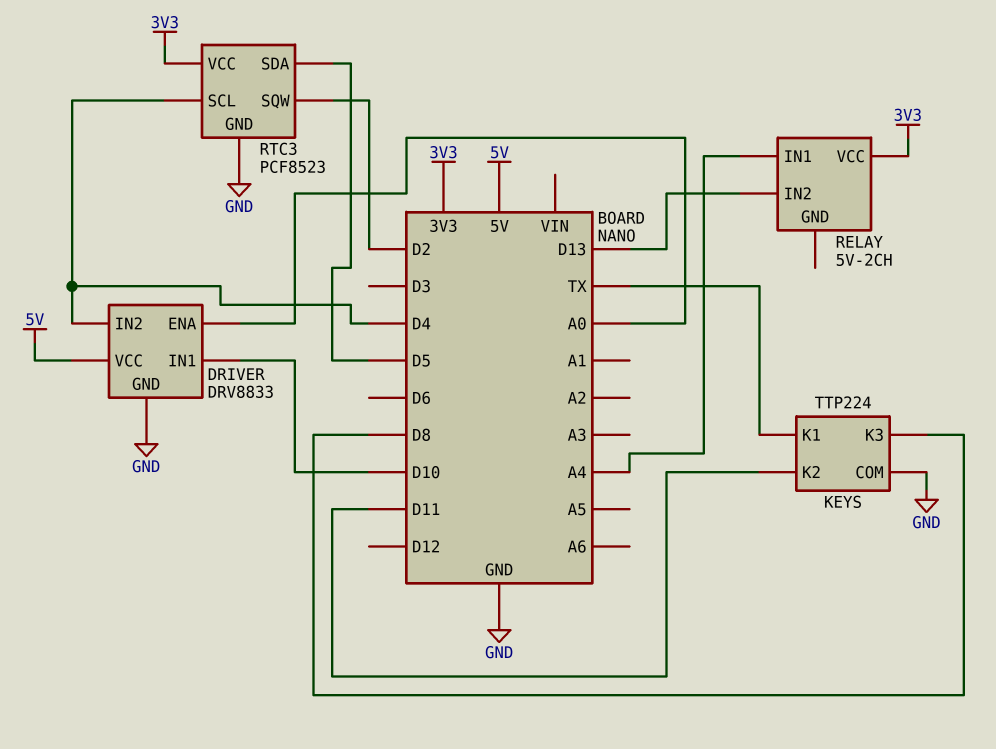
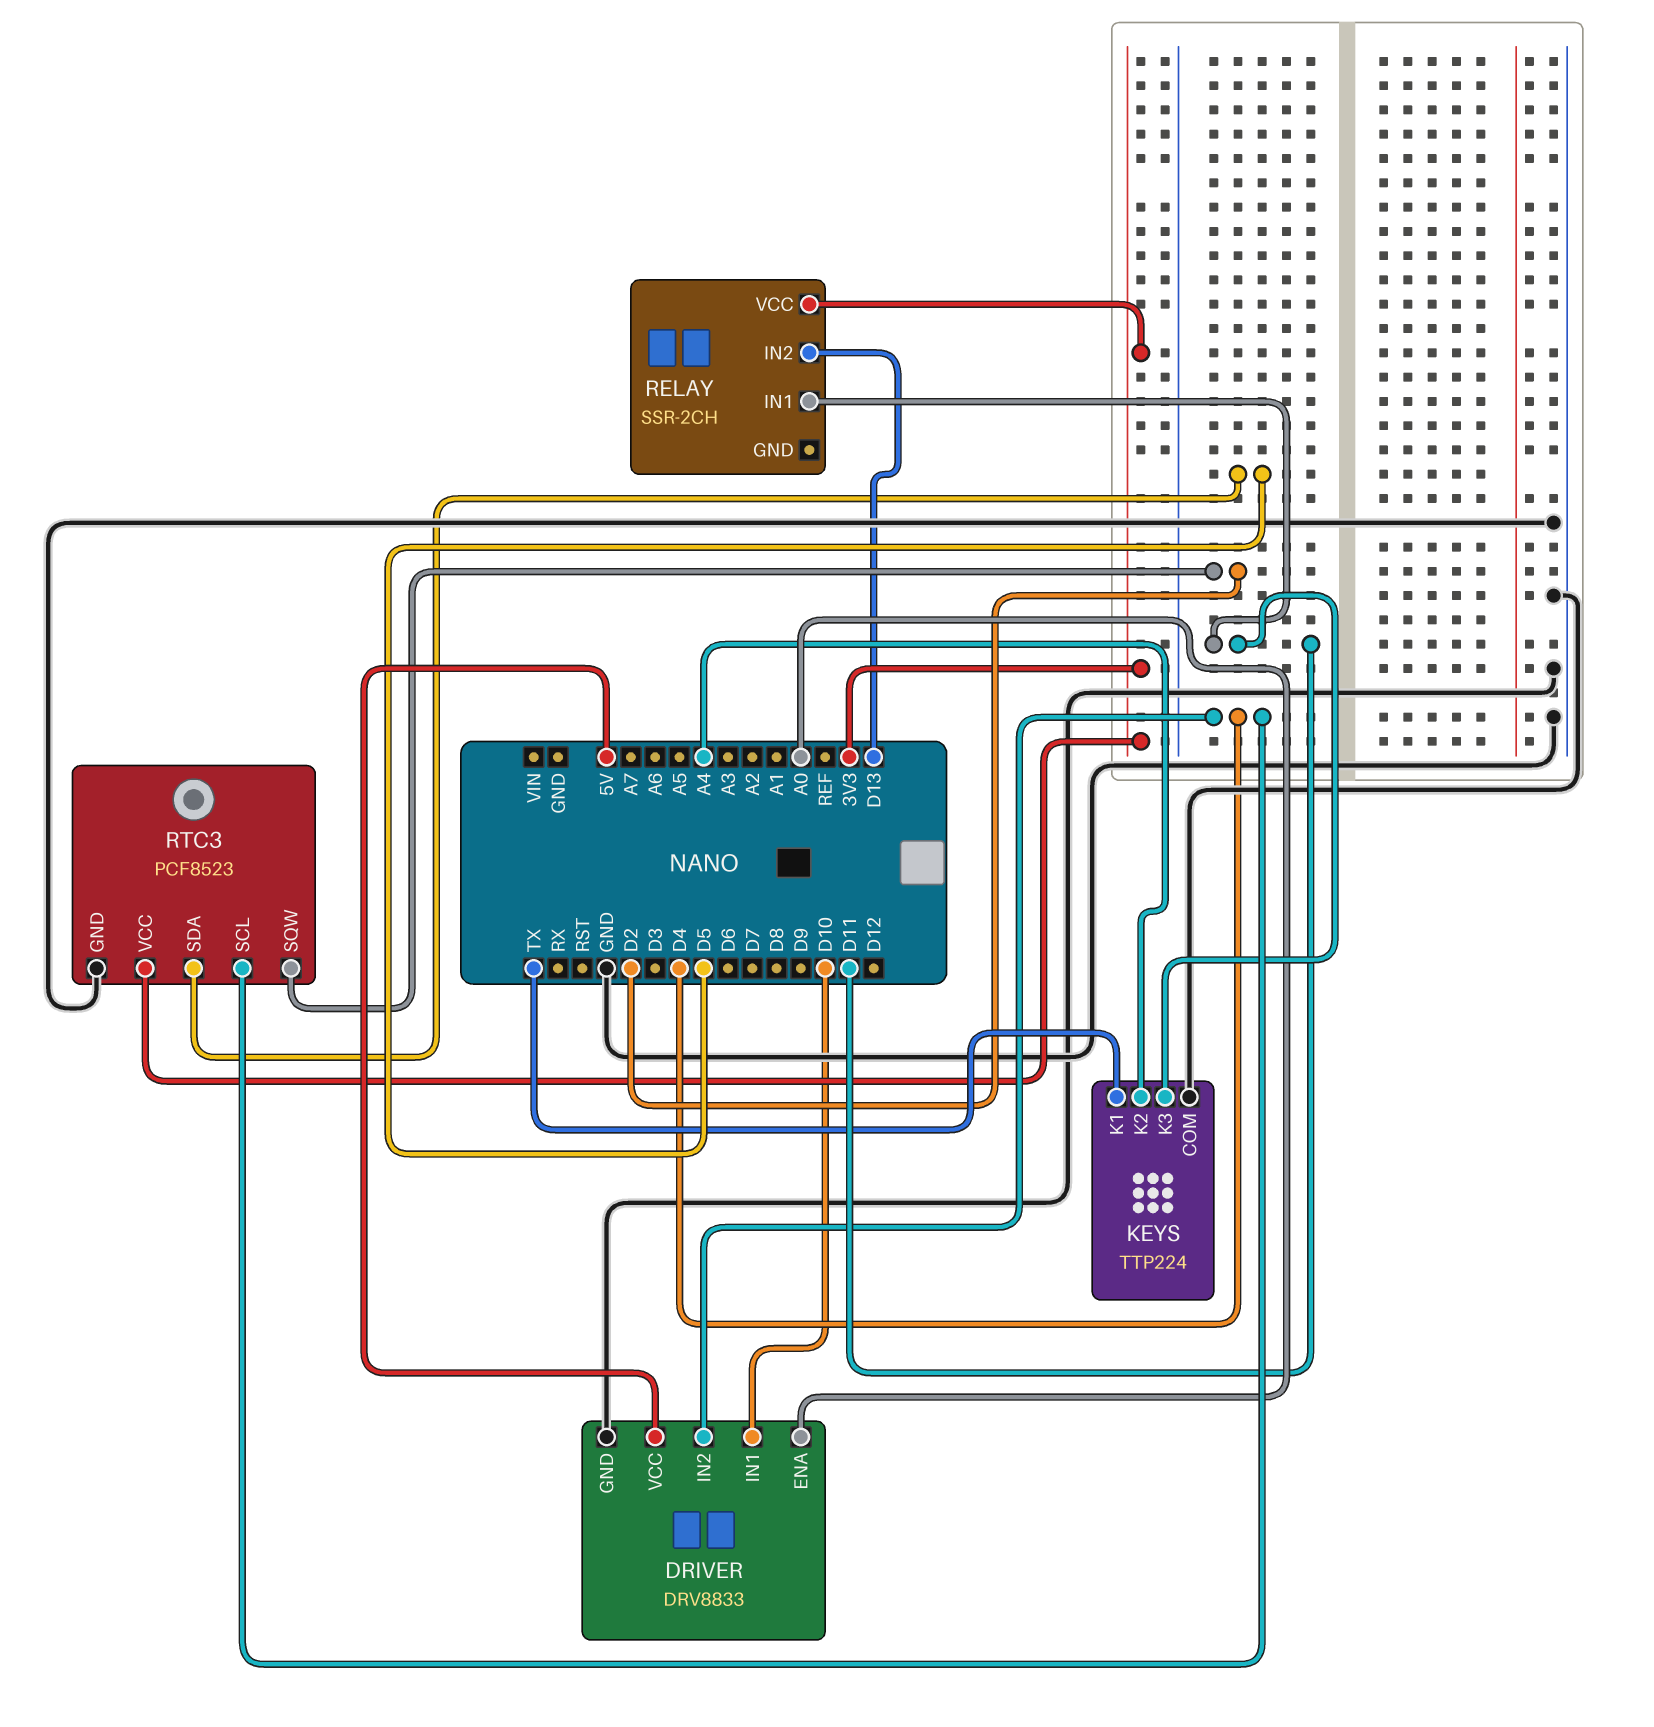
KEYS pin K2: D11 -> A4
KEYS pin K3: D8 -> D11
RELAY: 5V-2CH -> SSR-2CH
RELAY pin IN1: A4 -> D11

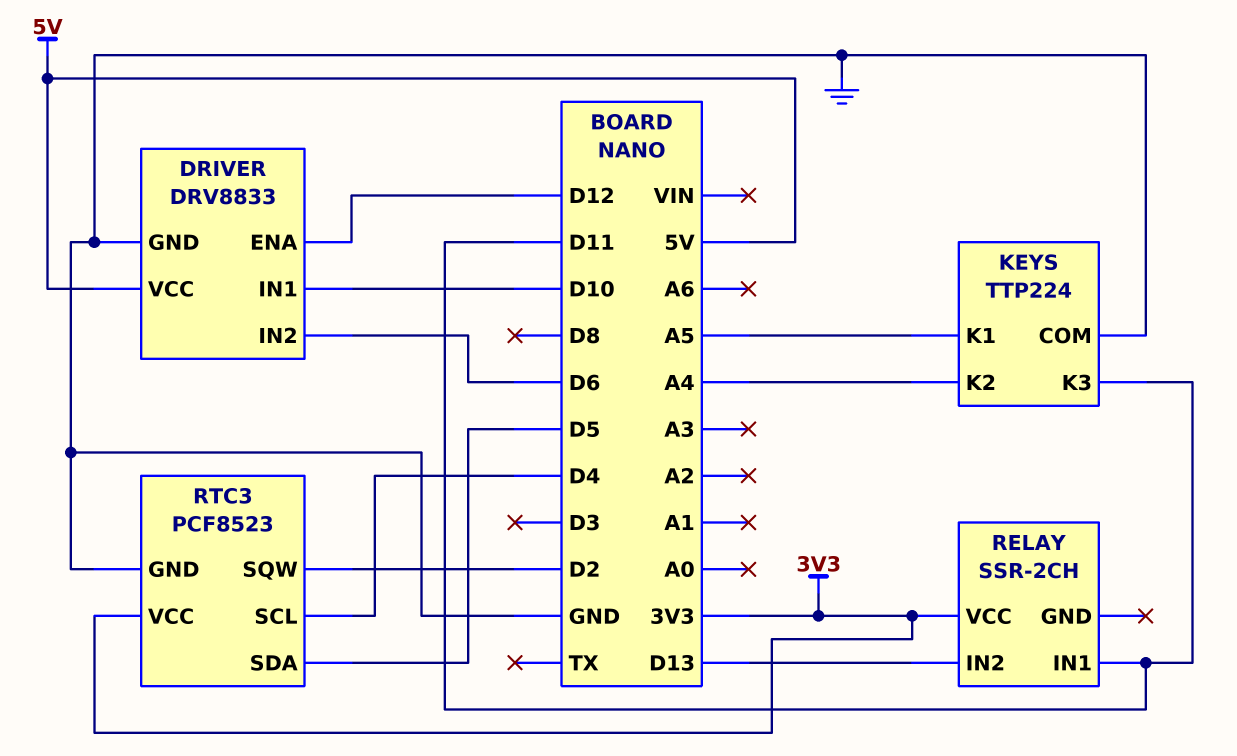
DRIVER pin ENA: A0 -> D12
DRIVER pin IN2: D4 -> D6
KEYS pin K1: TX -> A5

